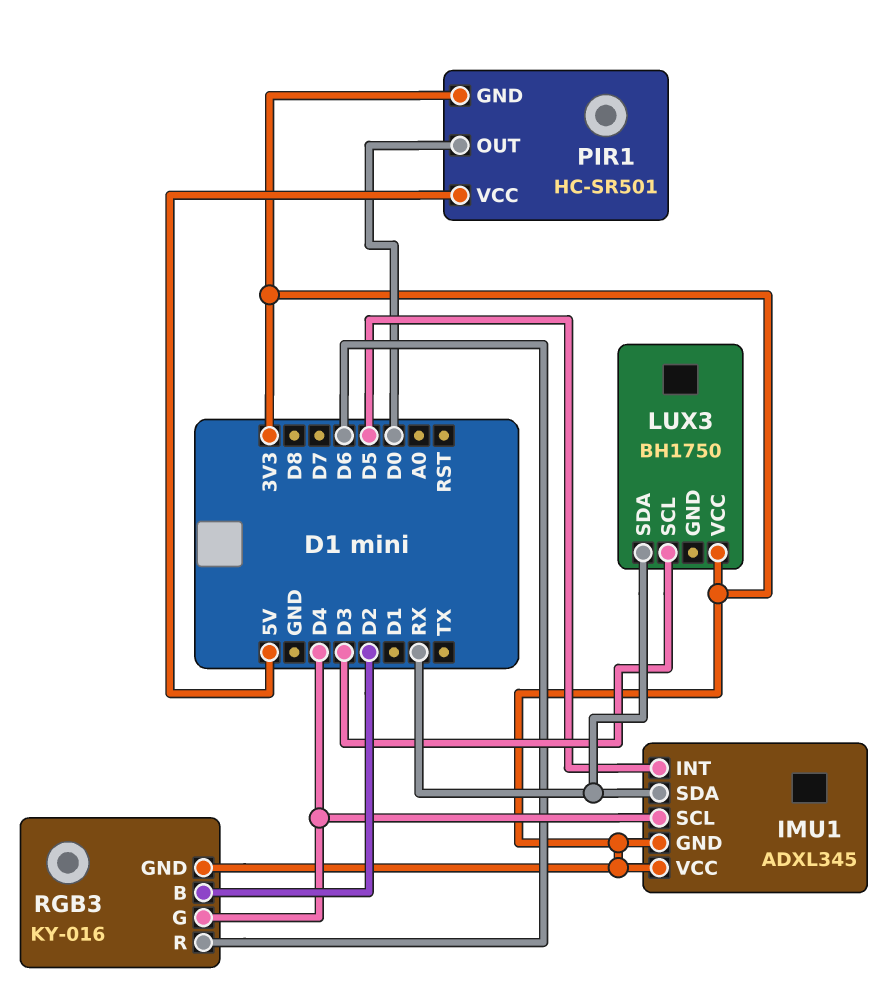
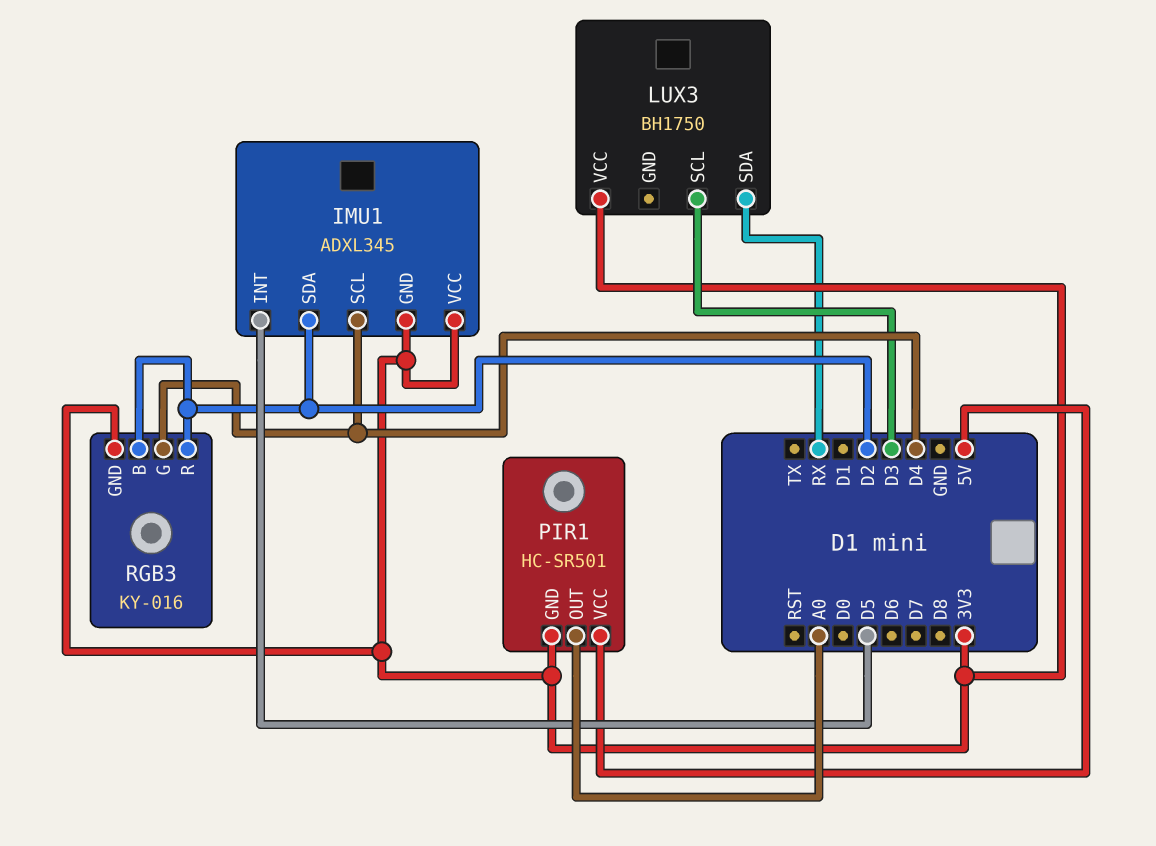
IMU1 pin SDA: RX -> D2
PIR1 pin OUT: D0 -> A0
RGB3 pin R: D6 -> D2

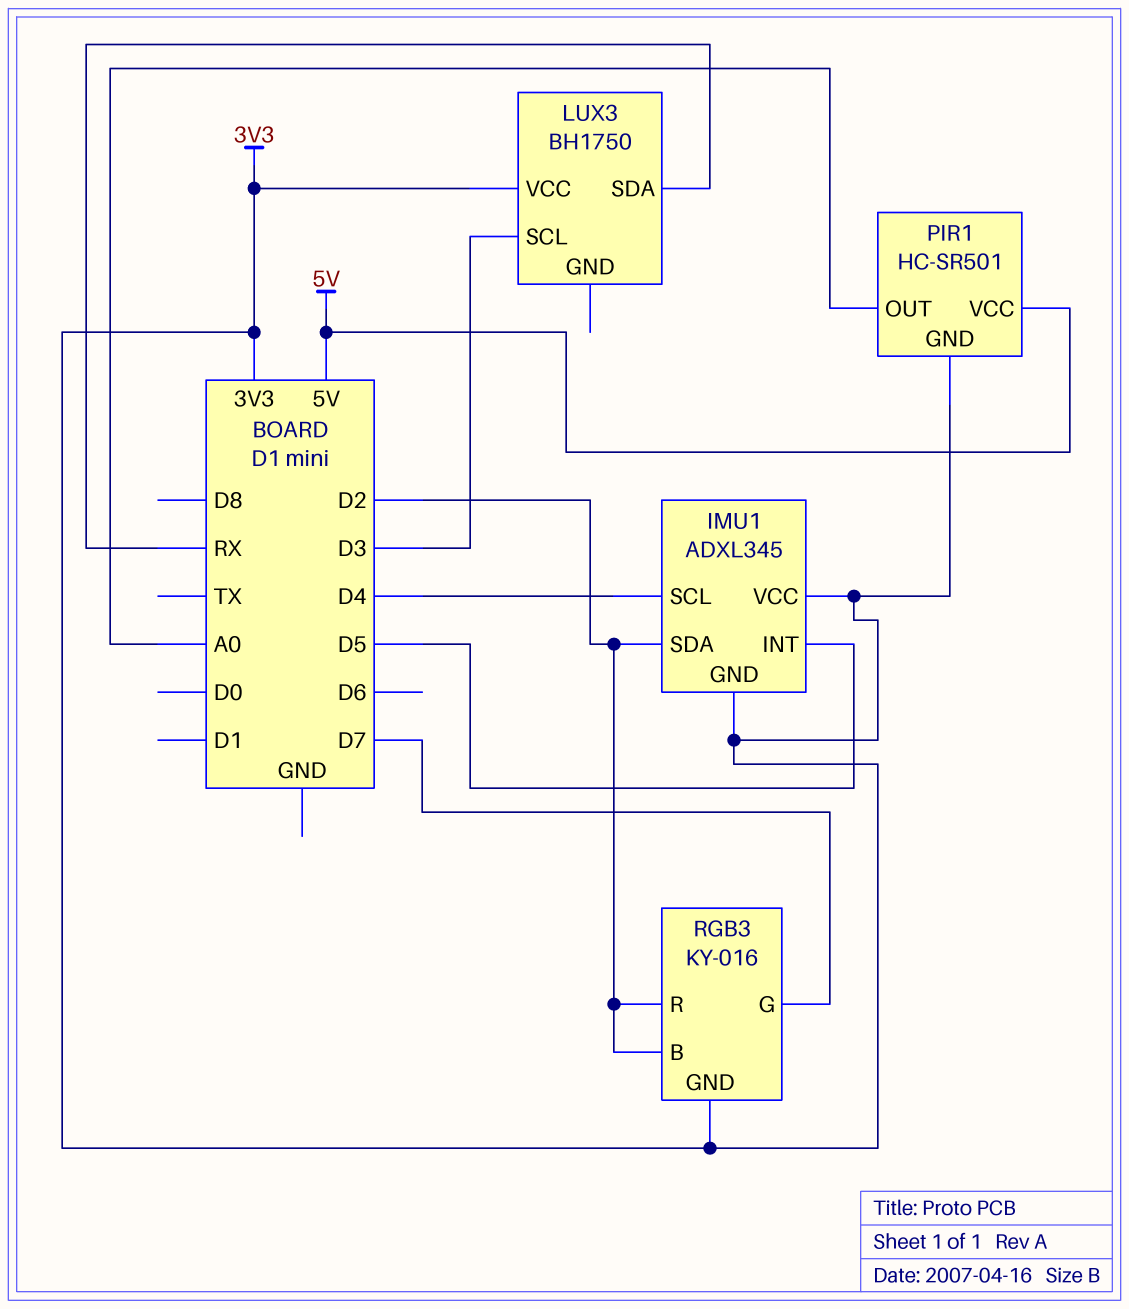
RGB3 pin G: D4 -> D7

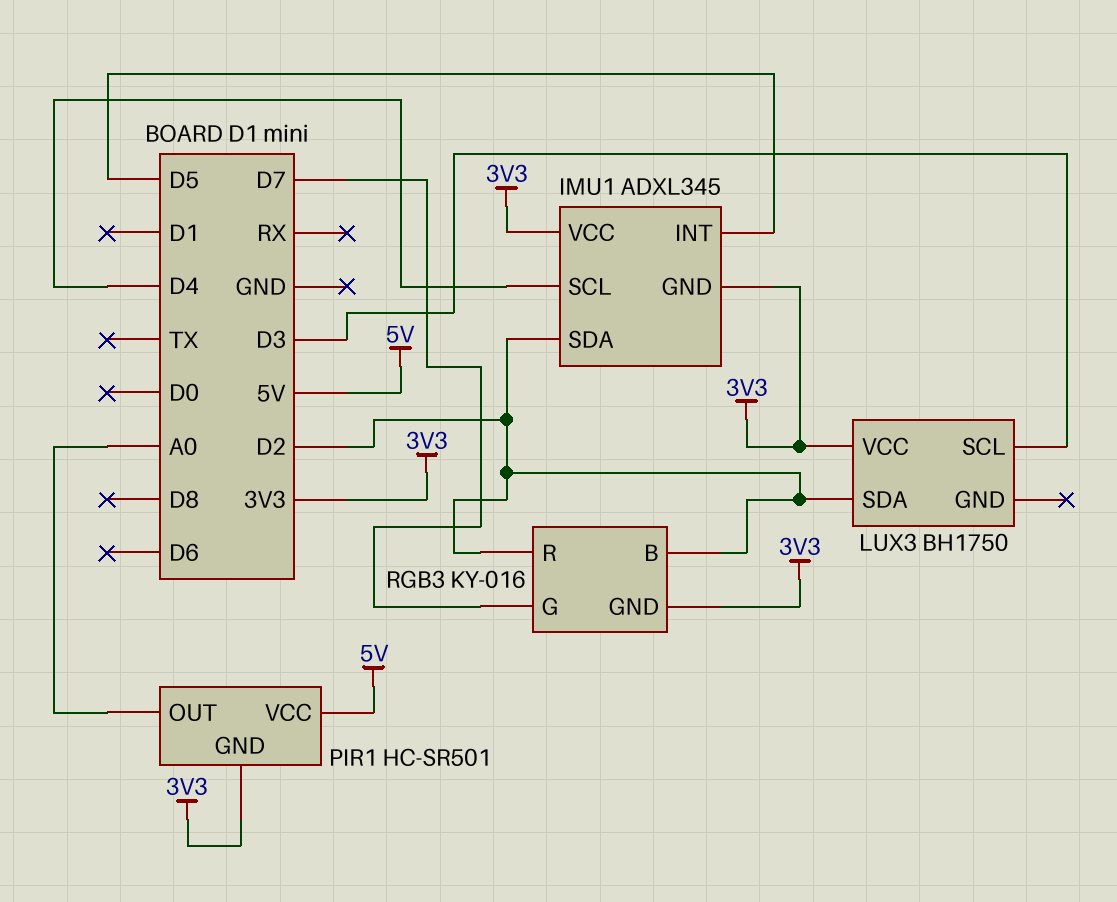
LUX3 pin SDA: RX -> D2

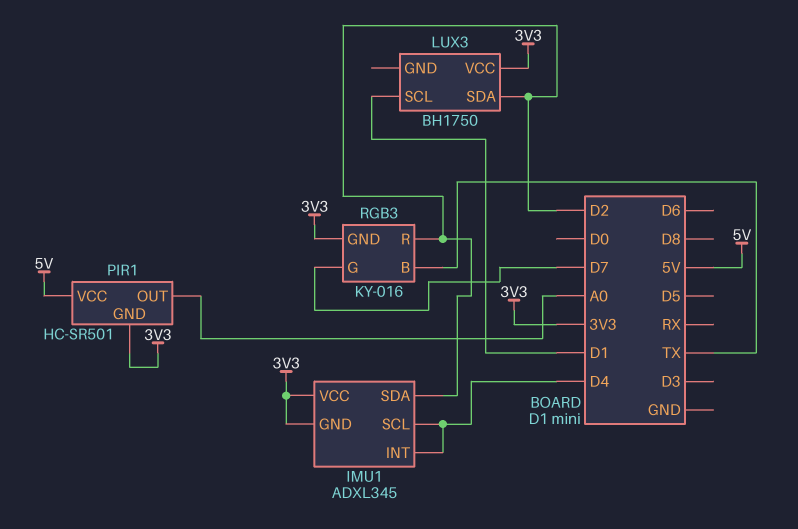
IMU1 pin INT: D5 -> D4
LUX3 pin SCL: D3 -> D1
RGB3 pin B: D2 -> TX

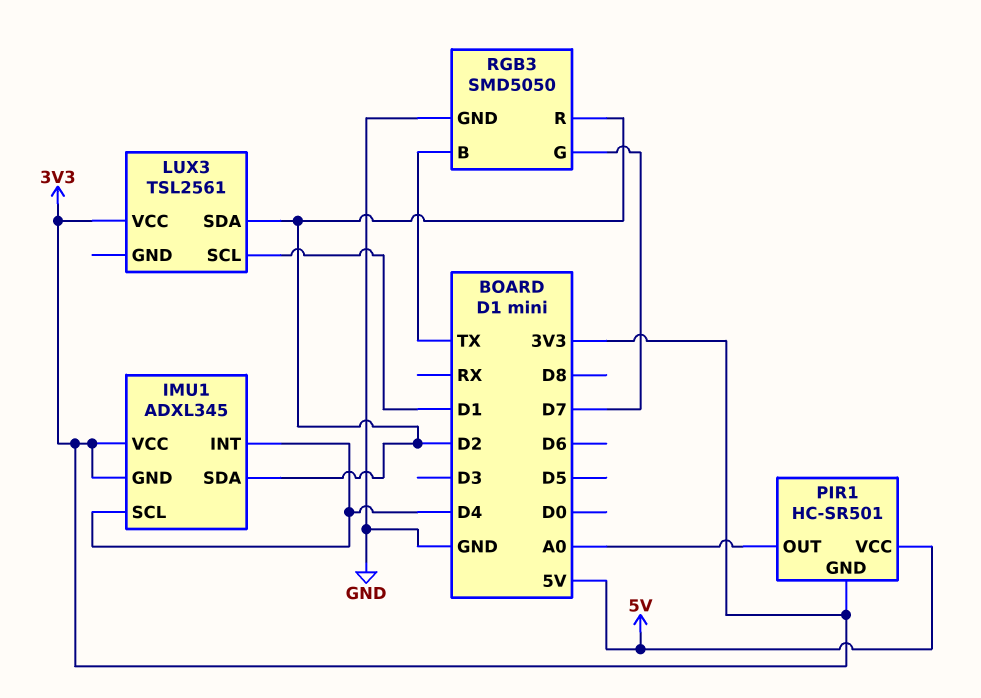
LUX3: BH1750 -> TSL2561
RGB3: KY-016 -> SMD5050
RGB3 pin GND: 3V3 -> GND

